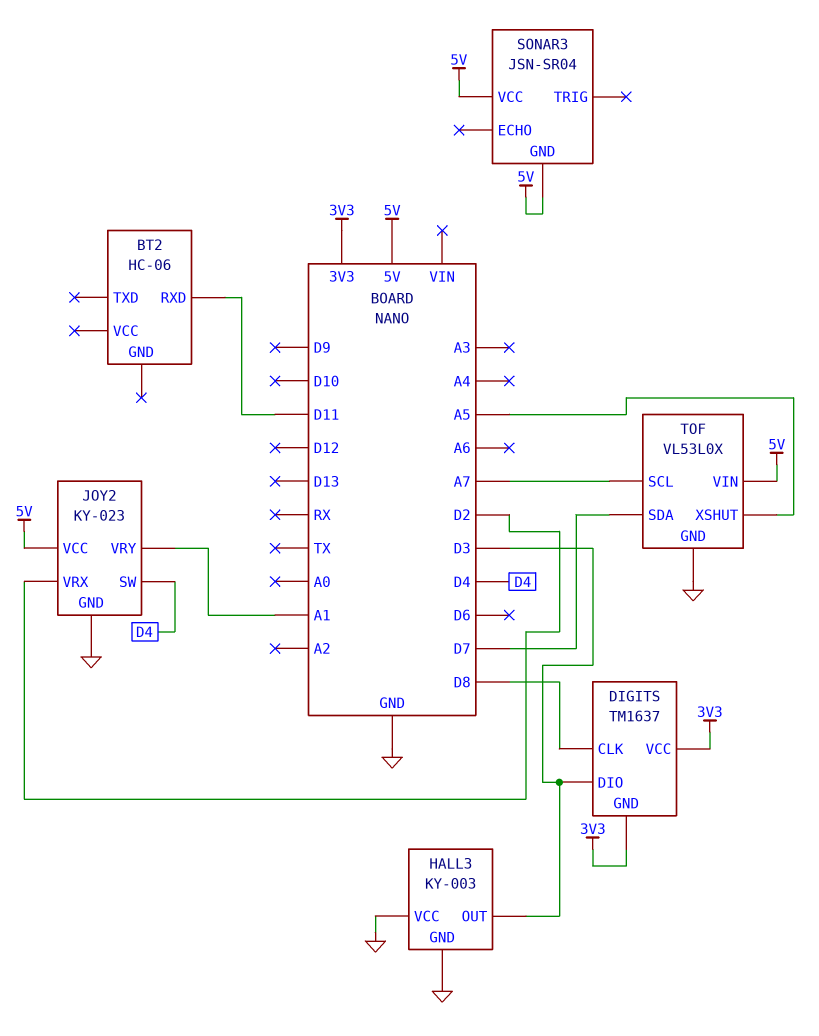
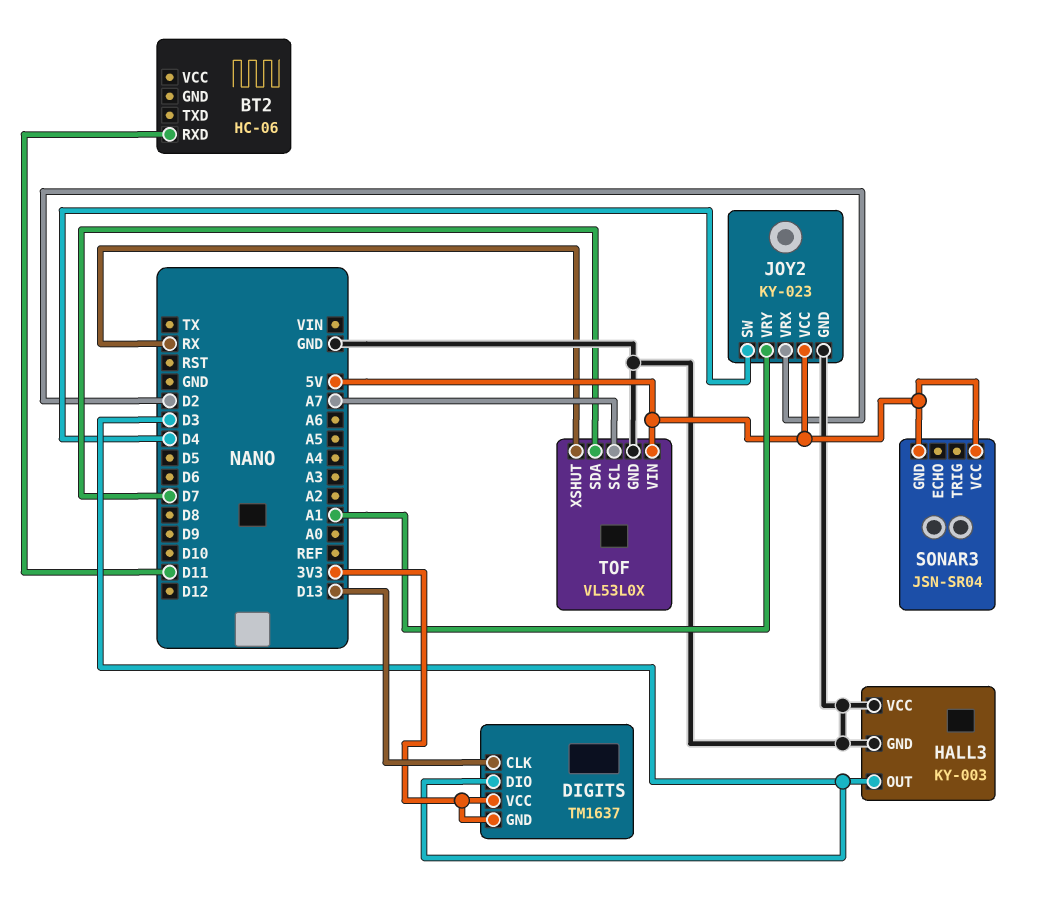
DIGITS pin CLK: D8 -> D13
TOF pin XSHUT: A5 -> RX

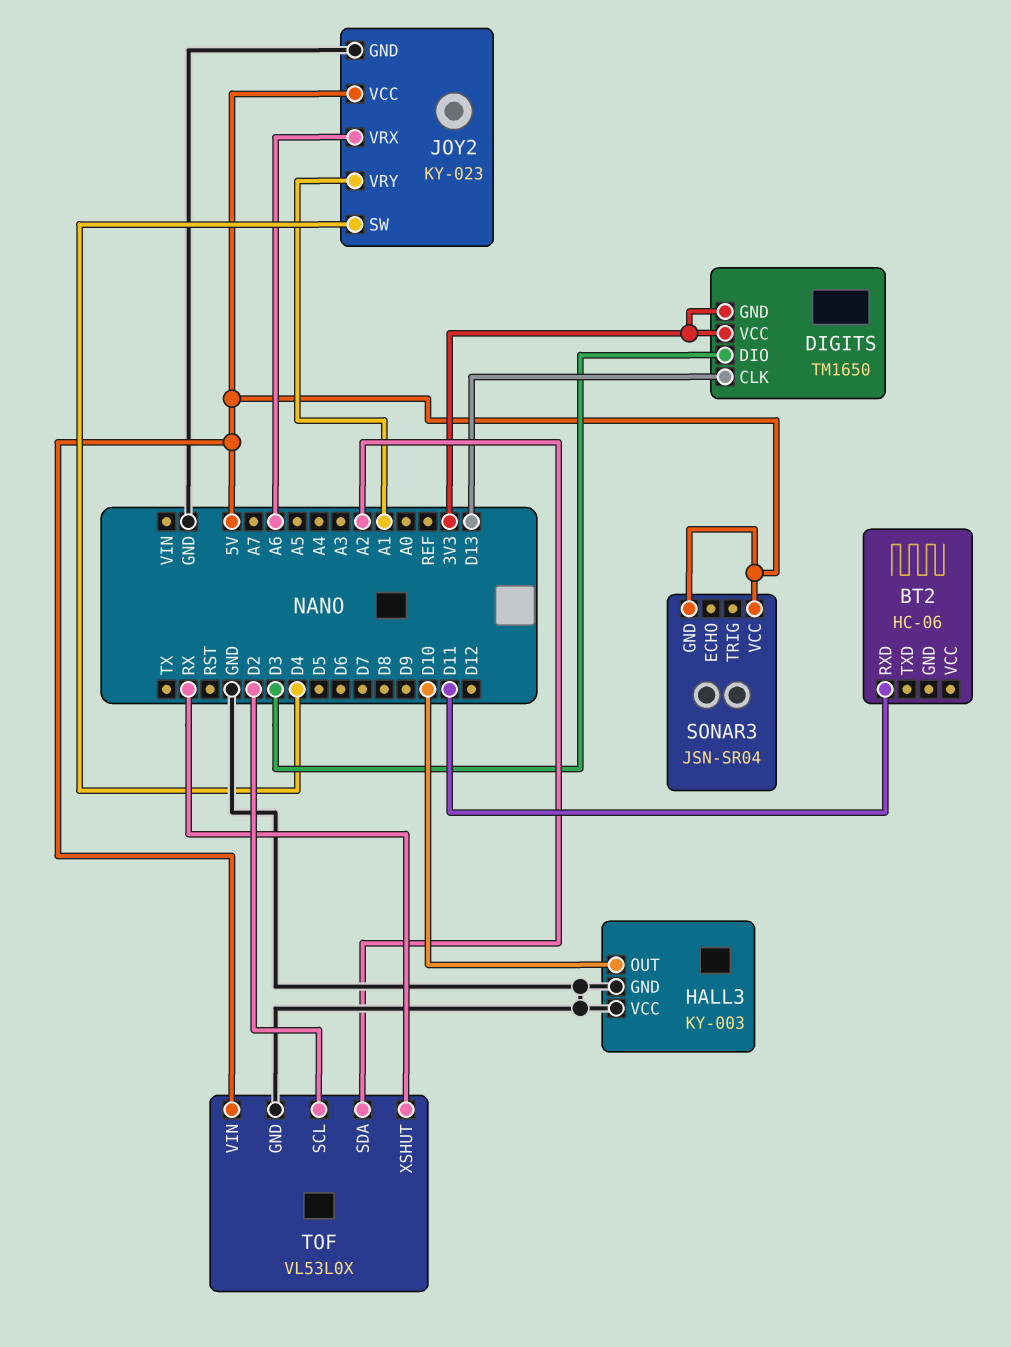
DIGITS: TM1637 -> TM1650
HALL3 pin OUT: D3 -> D10
JOY2 pin VRX: D2 -> A6
TOF pin SCL: A7 -> D2
TOF pin SDA: D7 -> A2

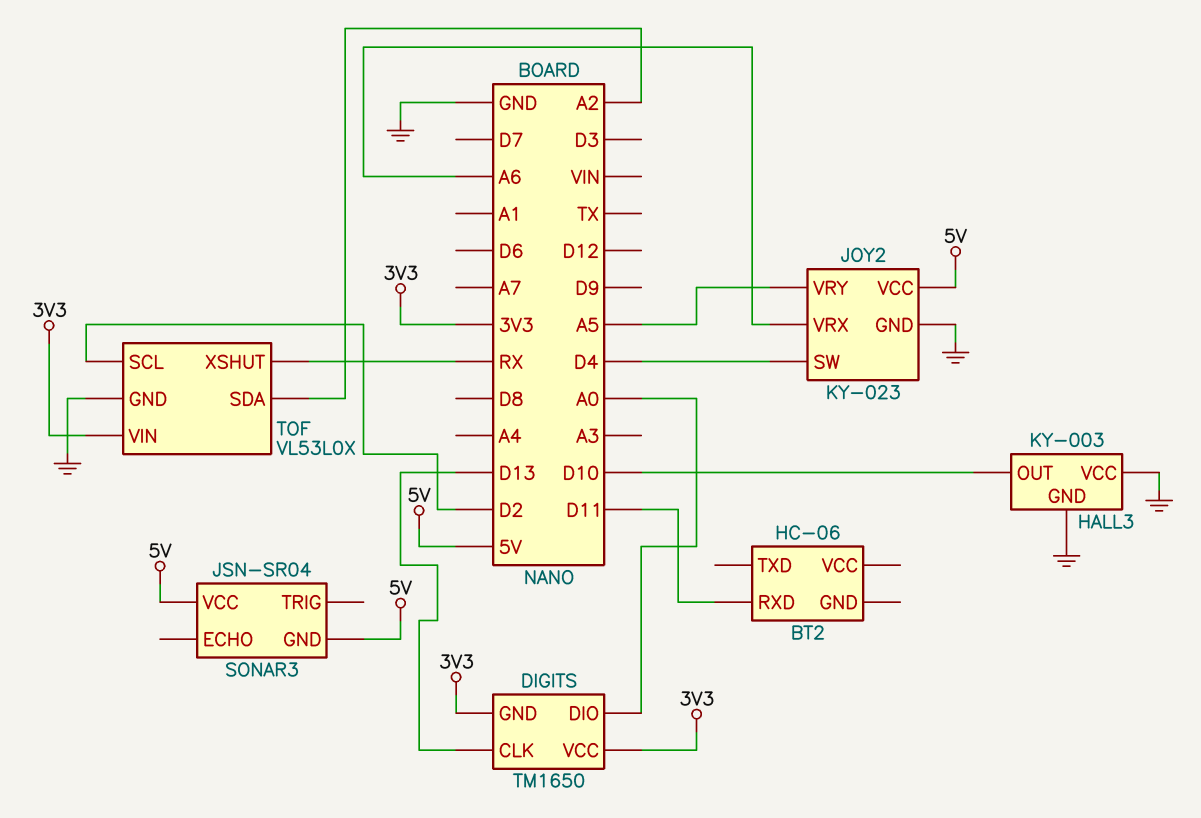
DIGITS pin DIO: D3 -> A0
JOY2 pin VRY: A1 -> A5
TOF pin VIN: 5V -> 3V3

